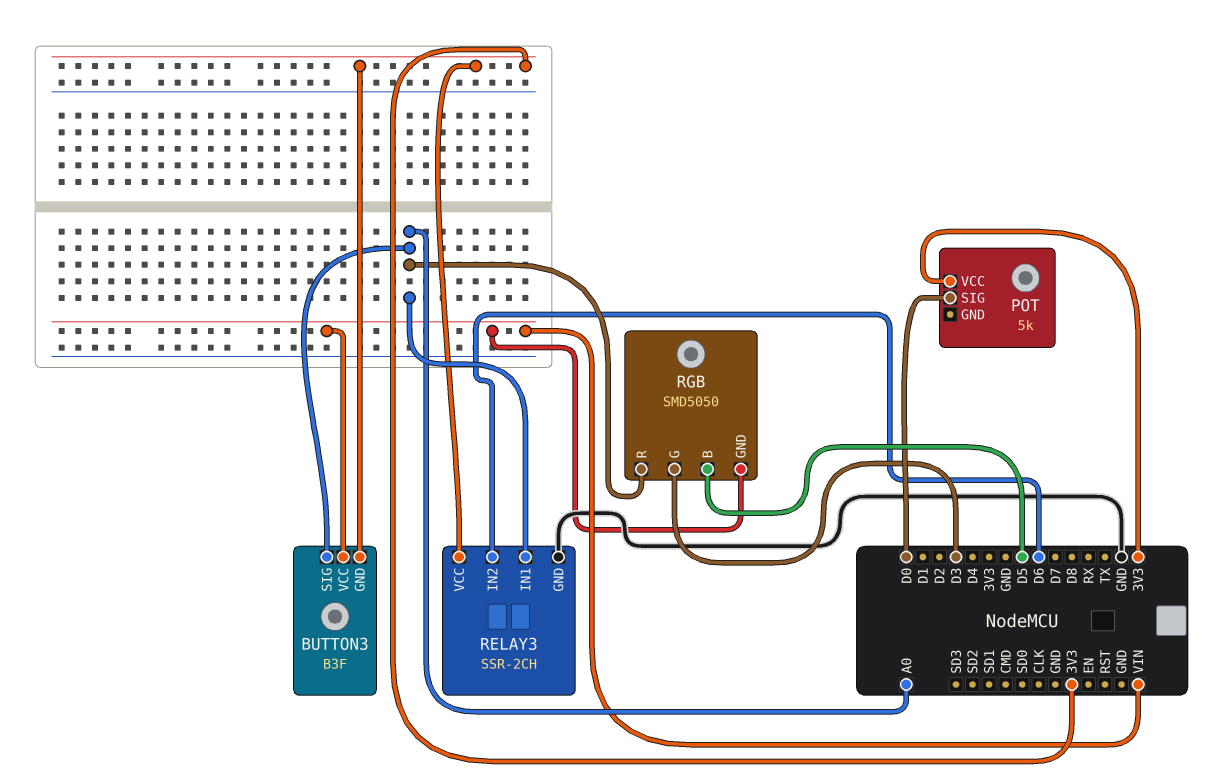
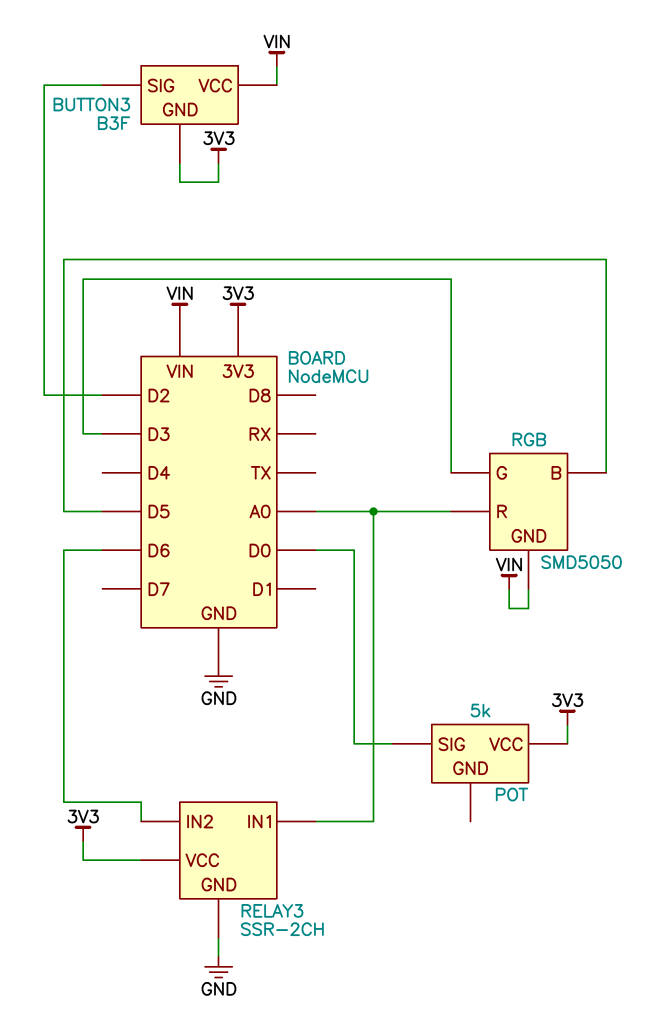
BUTTON3 pin SIG: A0 -> D2

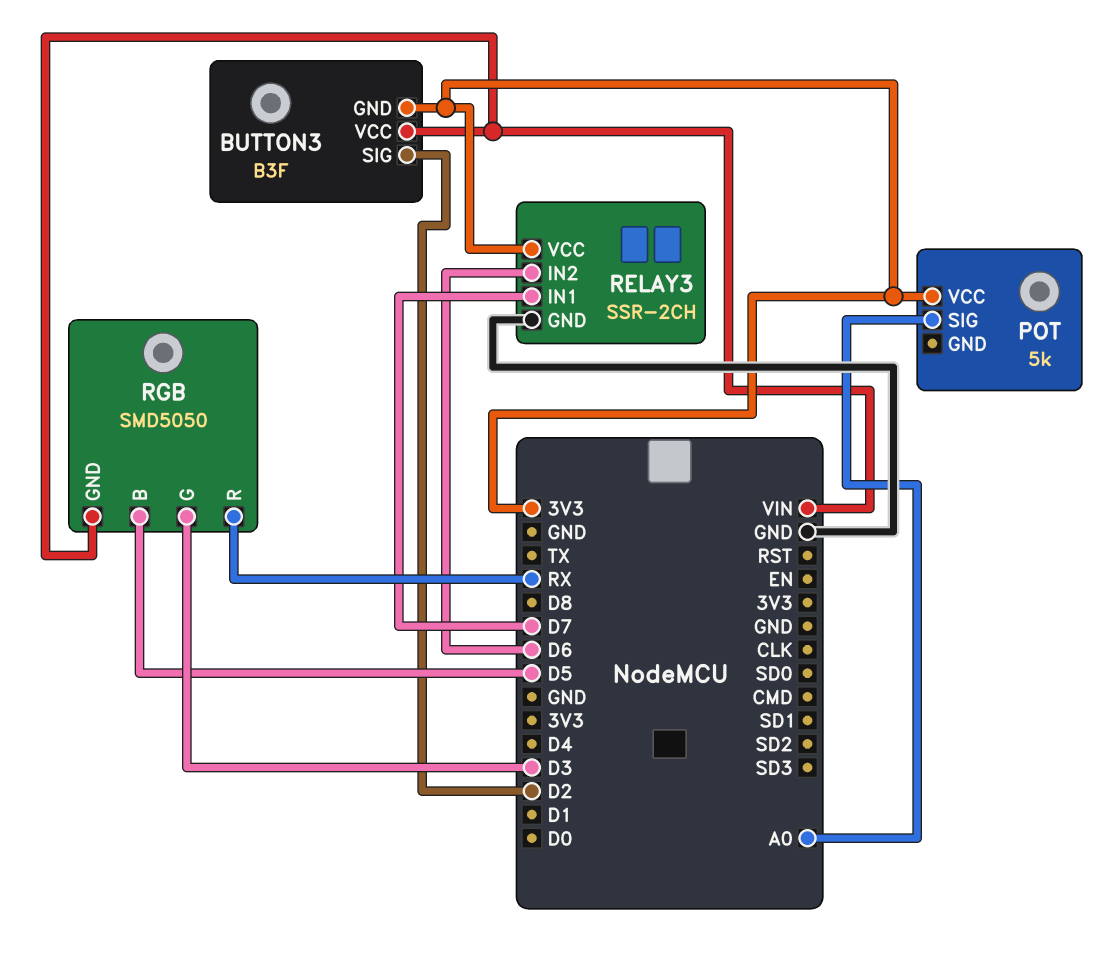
POT pin SIG: D0 -> A0
RELAY3 pin IN1: A0 -> D7
RGB pin R: A0 -> RX

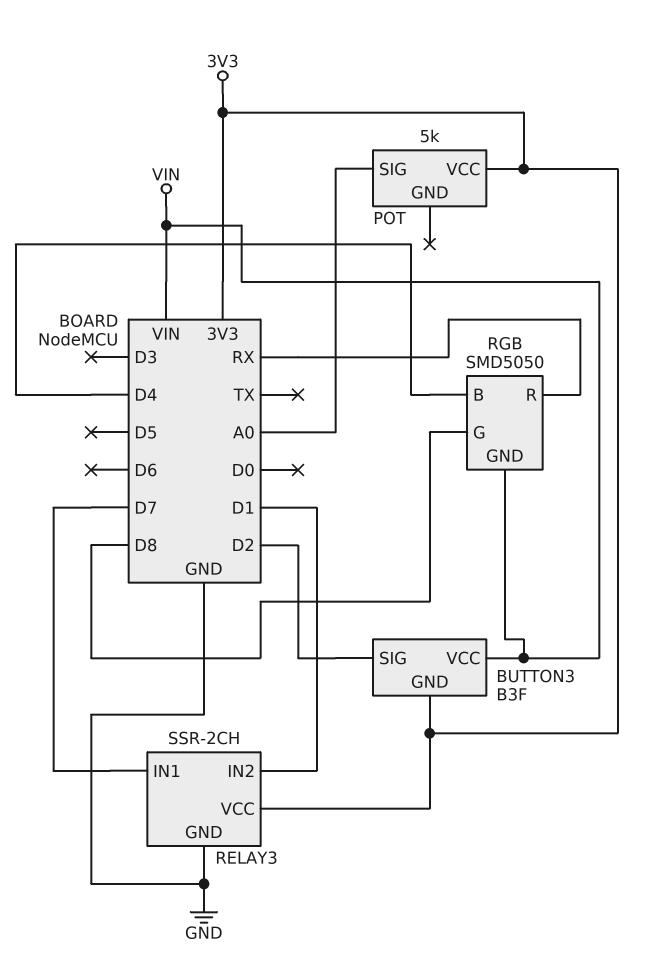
RELAY3 pin IN2: D6 -> D1
RGB pin B: D5 -> D4
RGB pin G: D3 -> D8

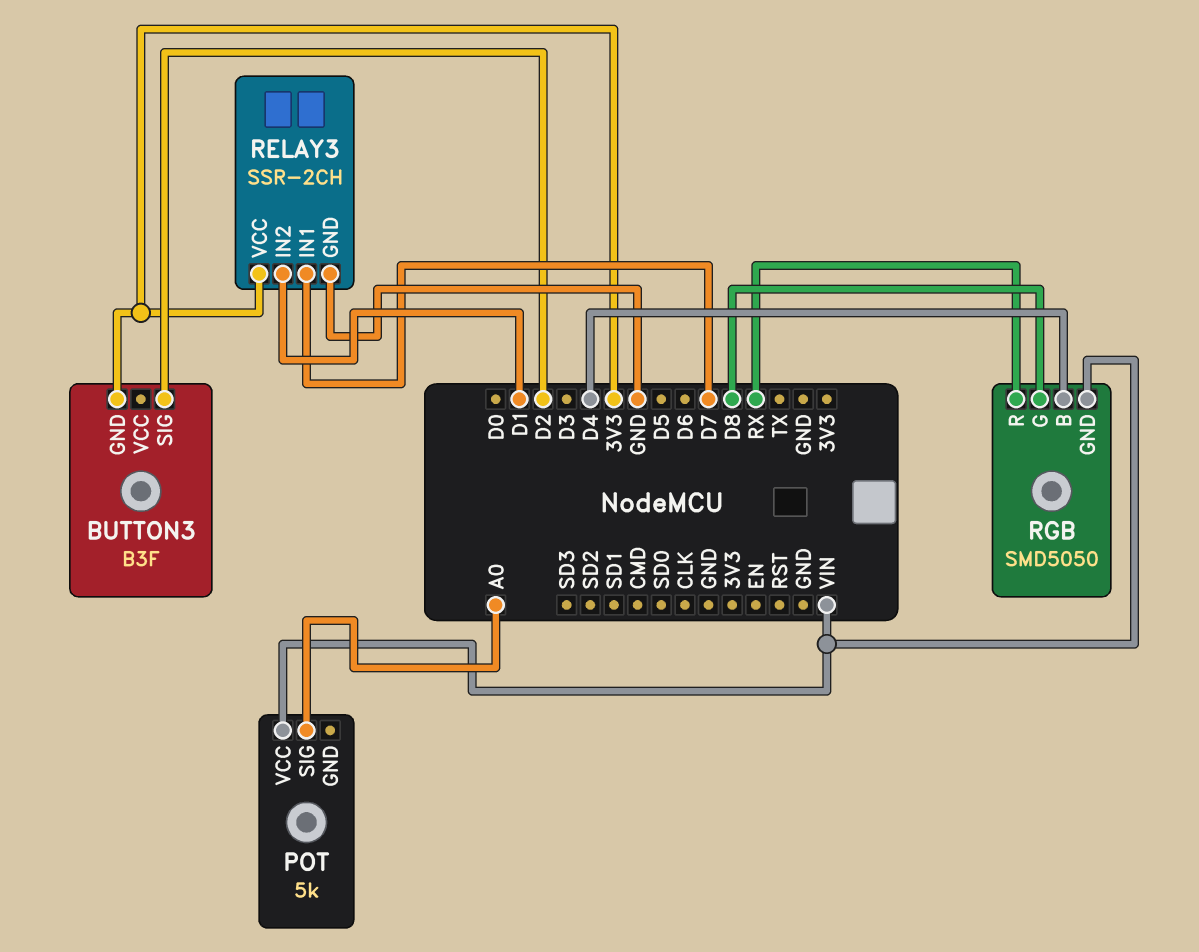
BUTTON3 pin VCC: VIN -> none
POT pin VCC: 3V3 -> VIN

